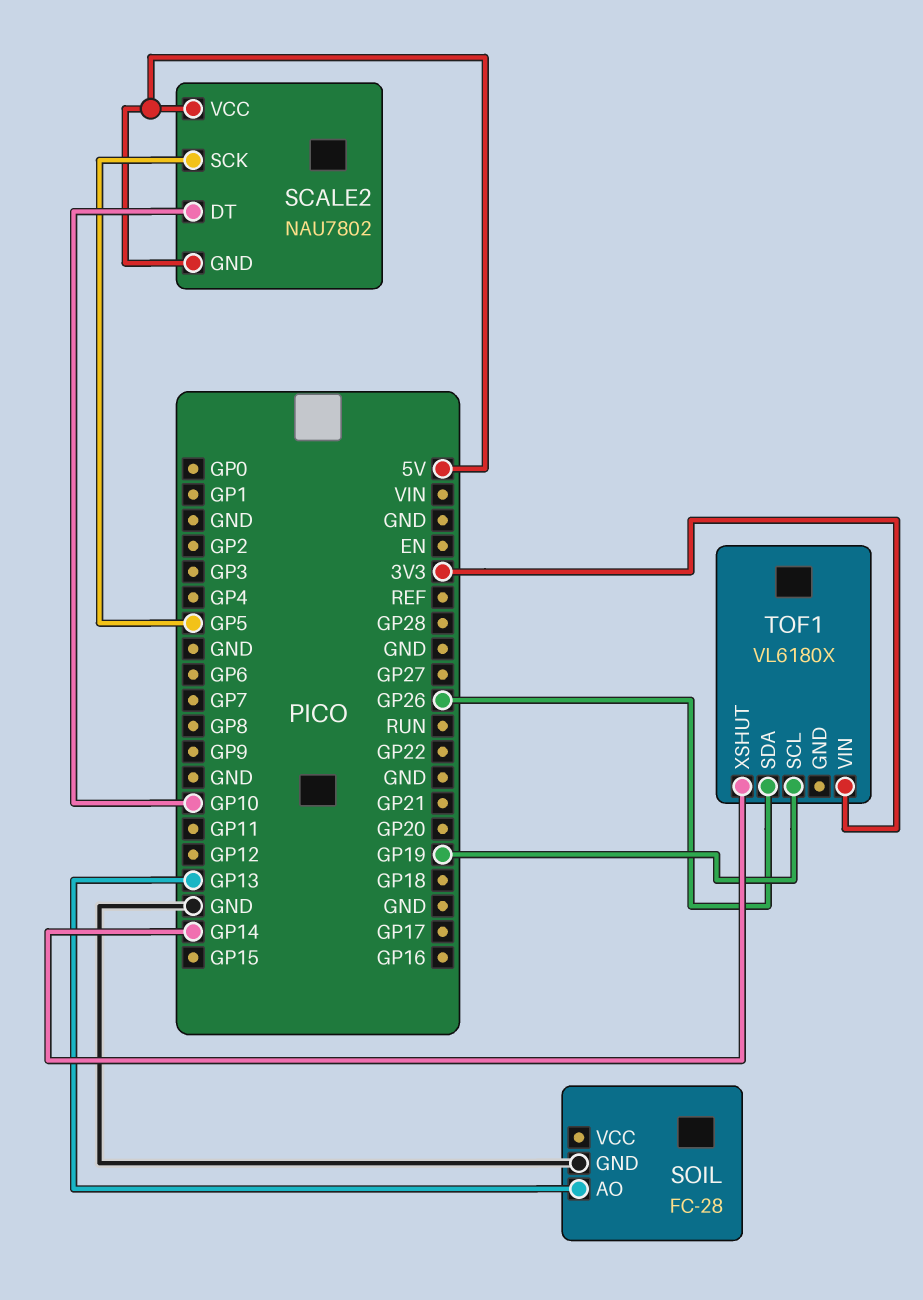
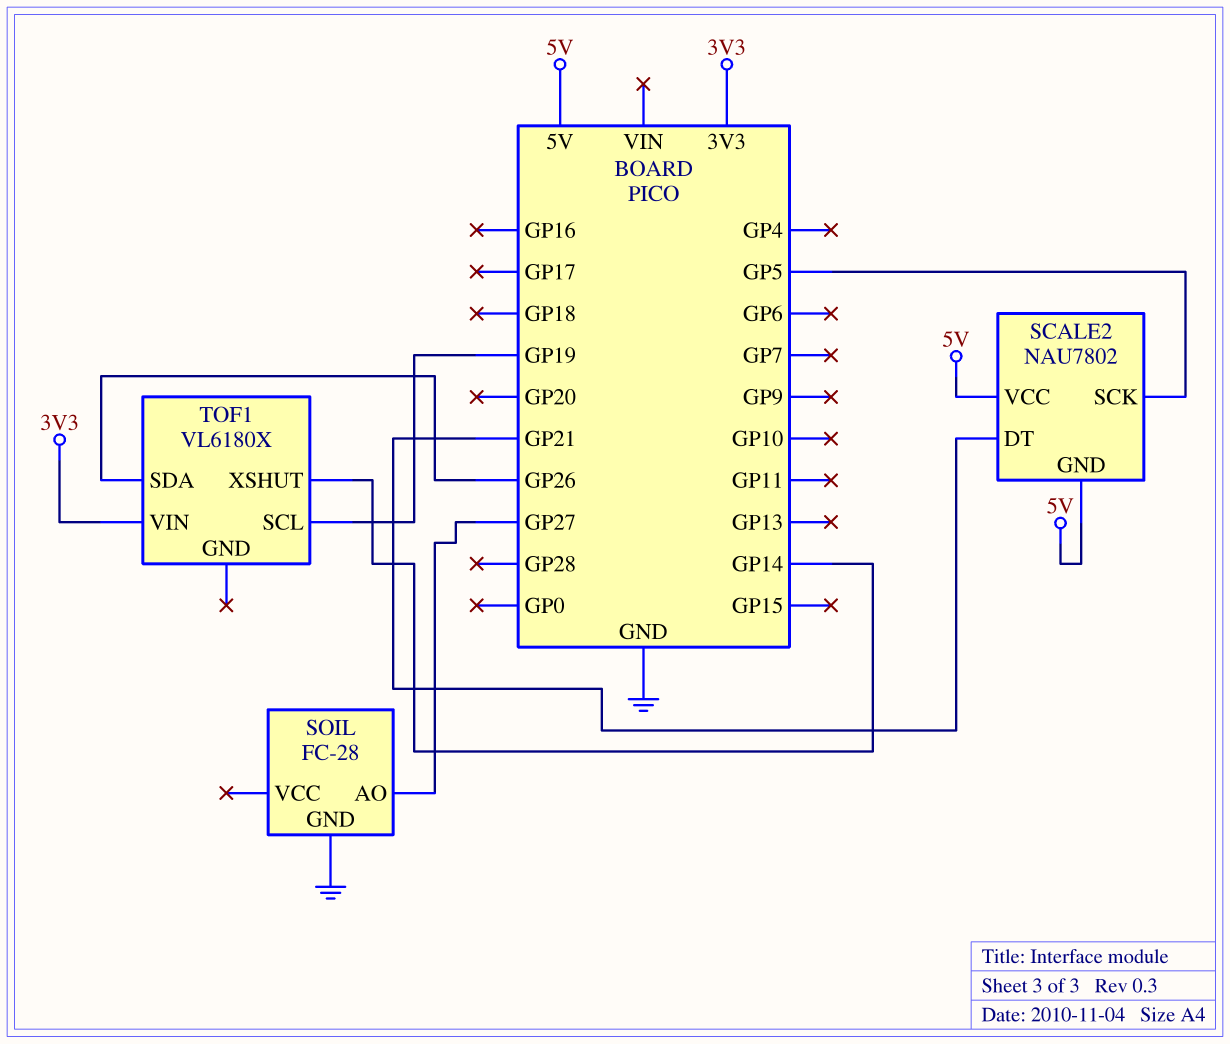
SCALE2 pin DT: GP10 -> GP21
SOIL pin AO: GP13 -> GP27

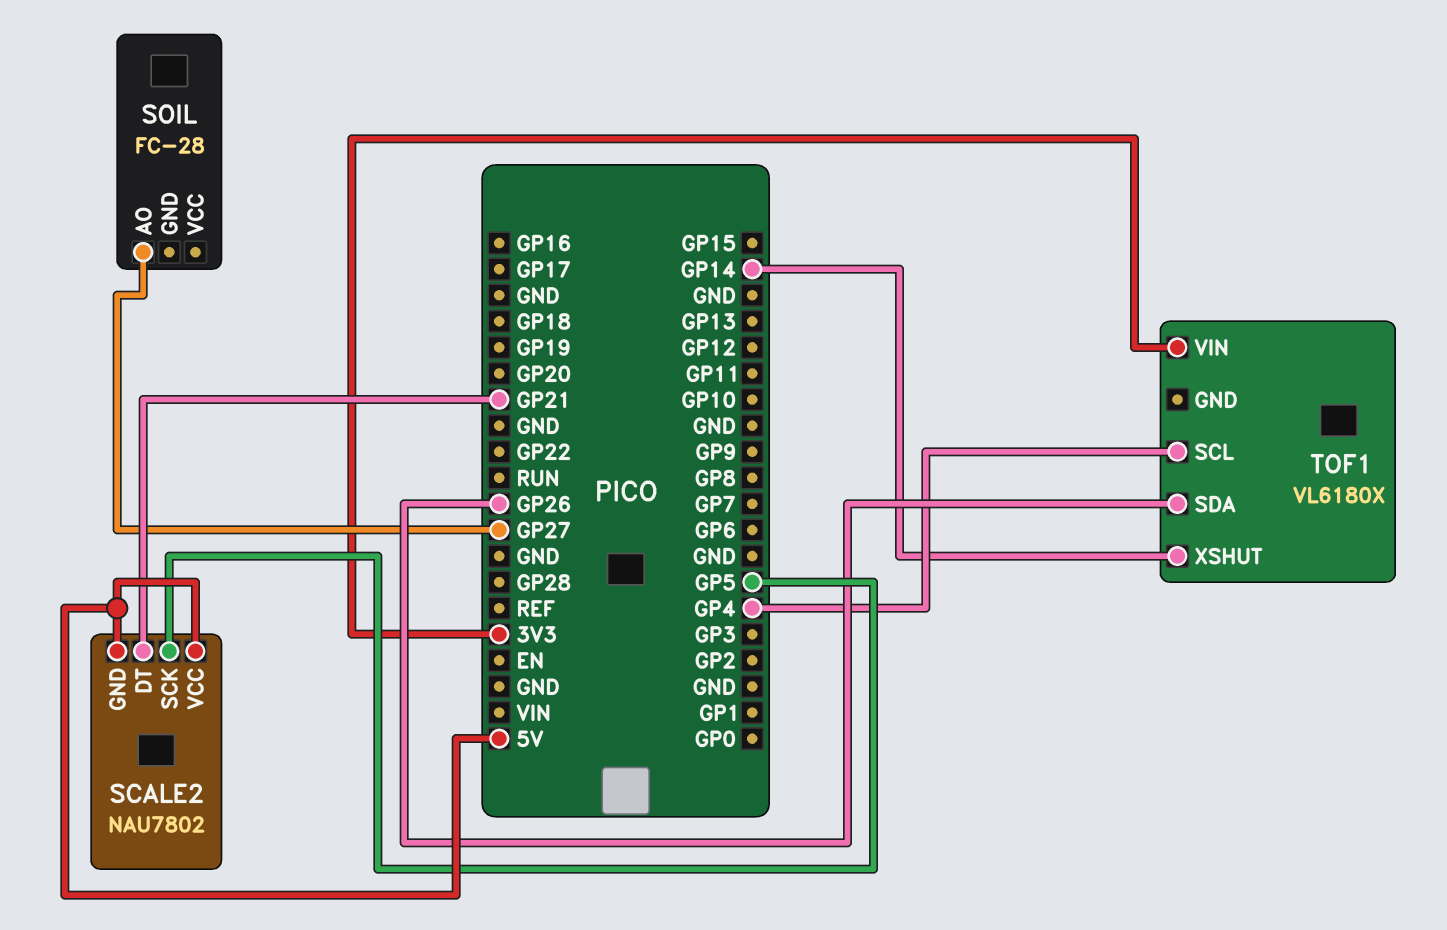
SOIL pin GND: GND -> none
TOF1 pin SCL: GP19 -> GP4

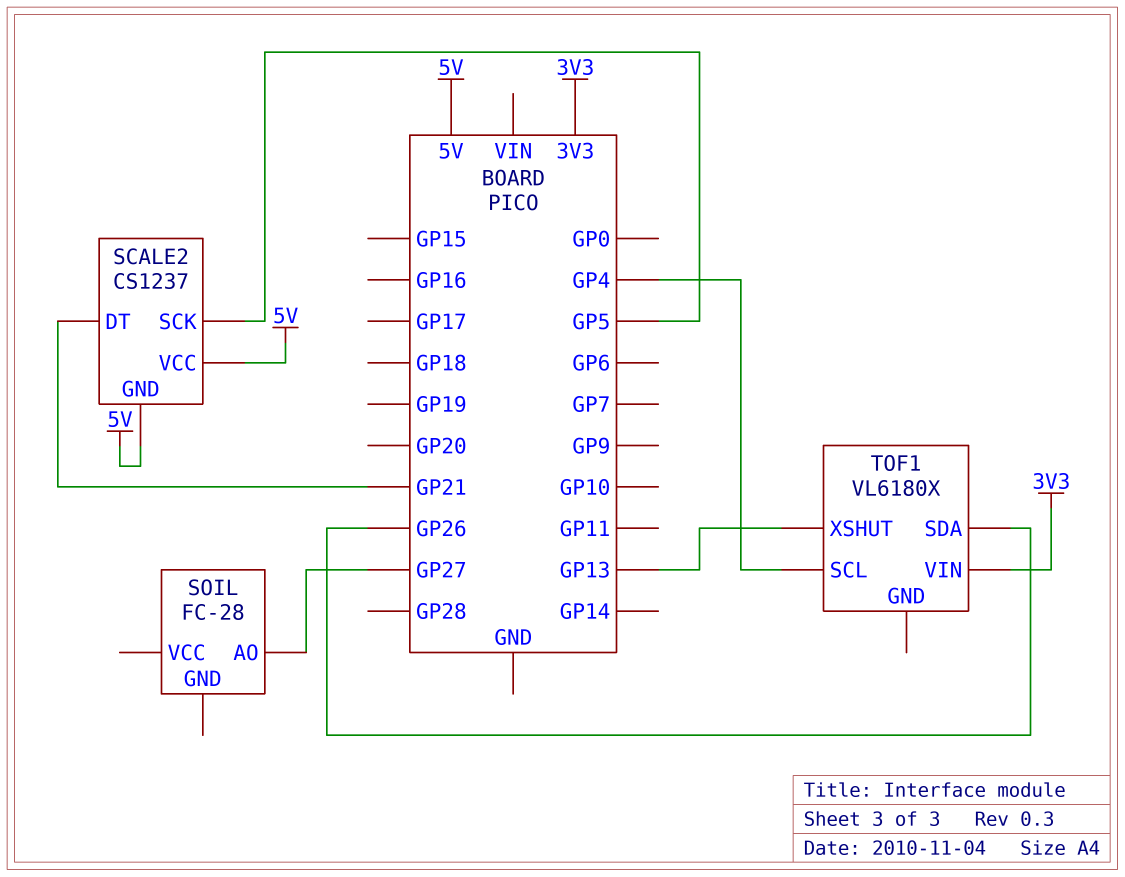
SCALE2: NAU7802 -> CS1237
TOF1 pin XSHUT: GP14 -> GP13

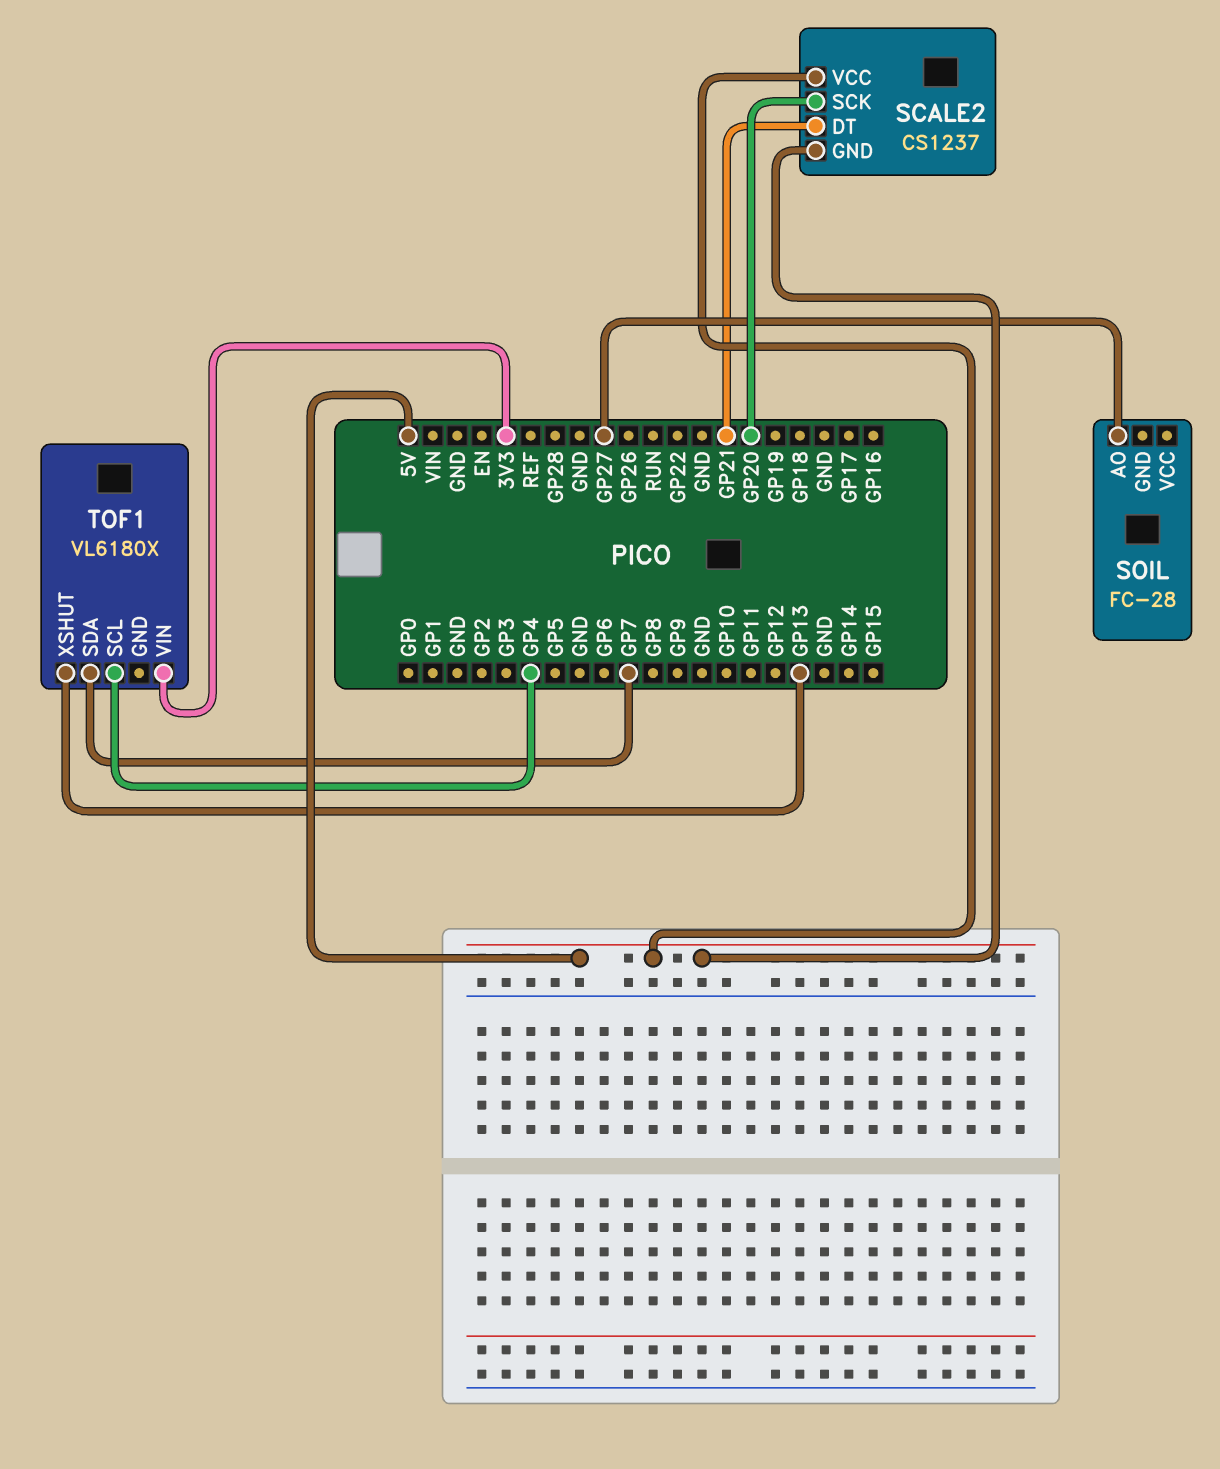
SCALE2 pin SCK: GP5 -> GP20
TOF1 pin SDA: GP26 -> GP7

